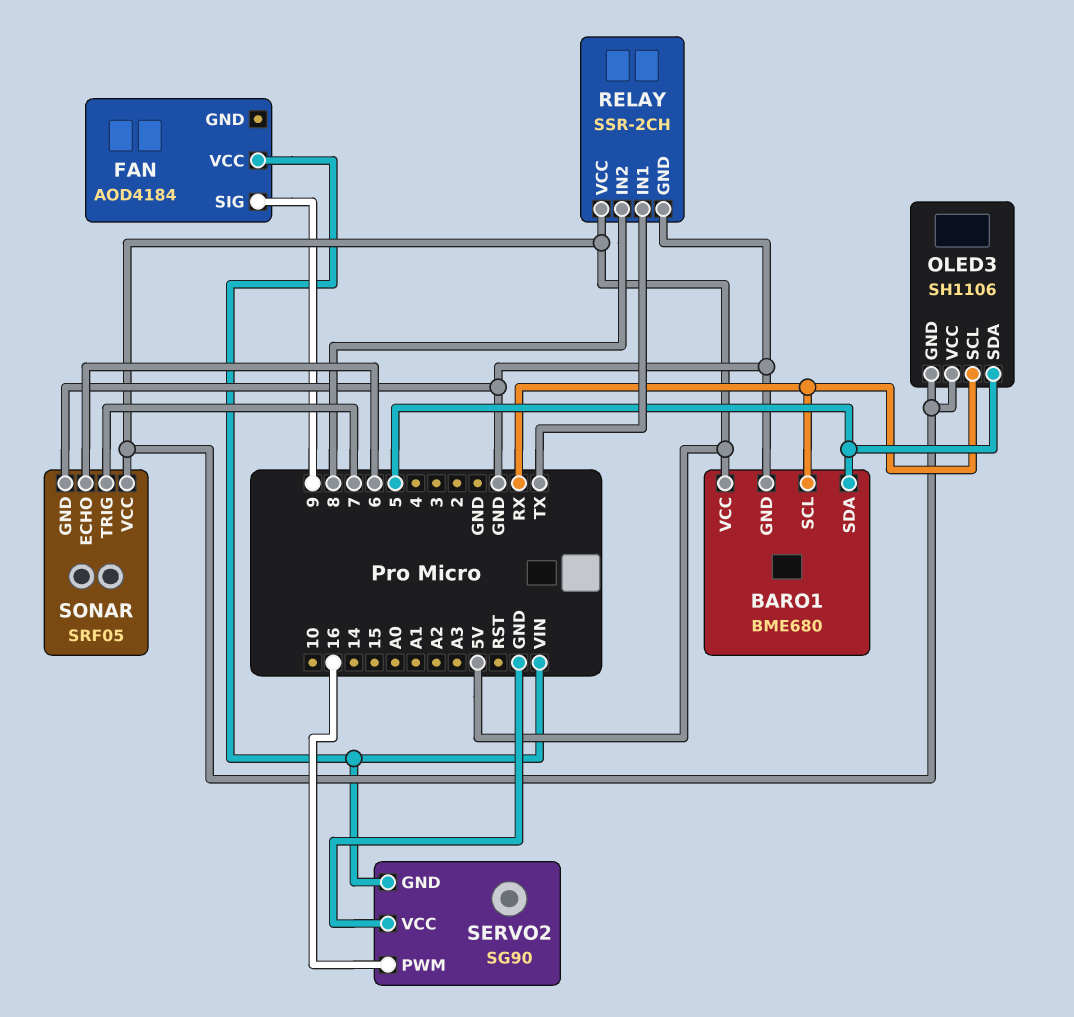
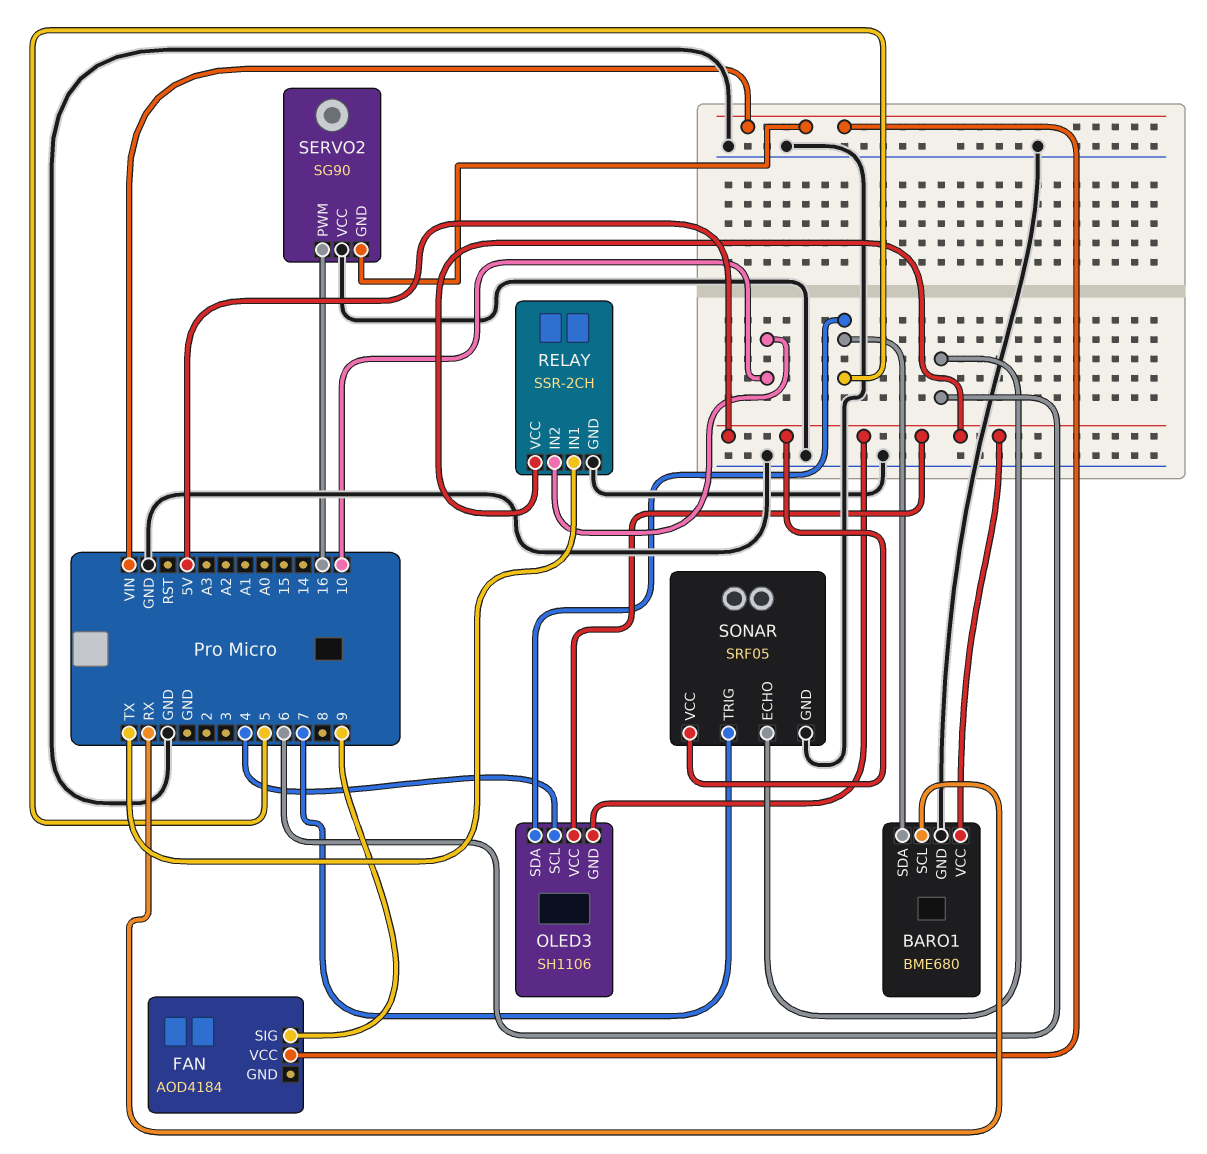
OLED3 pin SCL: RX -> 4
RELAY pin IN2: 8 -> 10

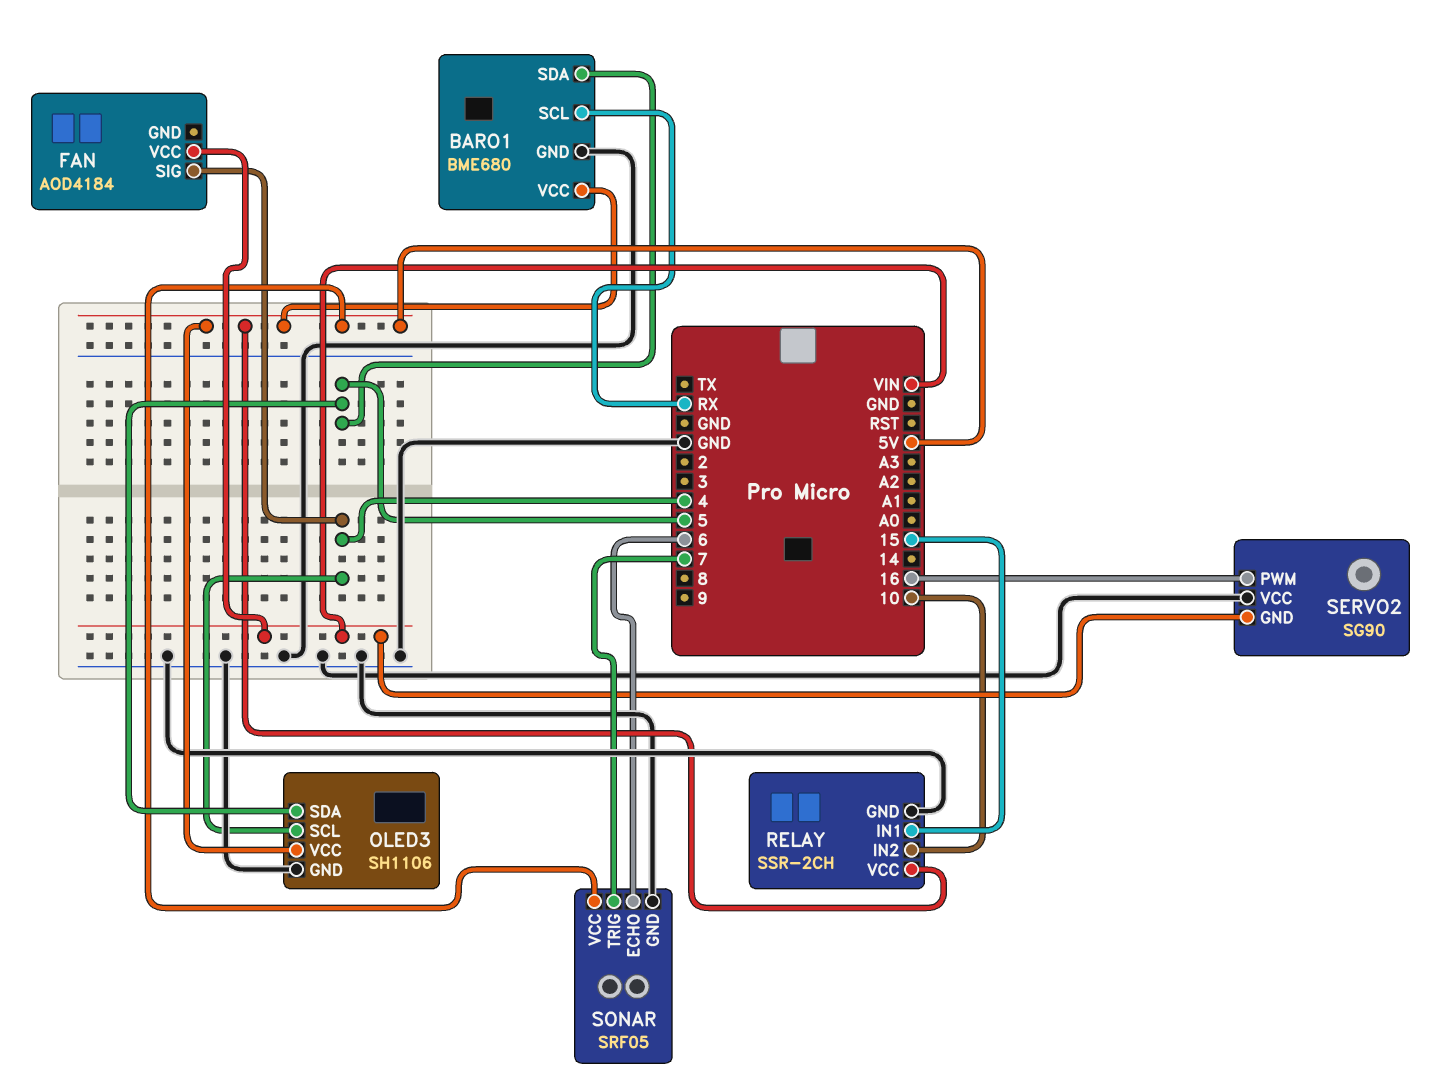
FAN pin SIG: 9 -> 4
OLED3 pin GND: 5V -> GND
RELAY pin IN1: TX -> 15

